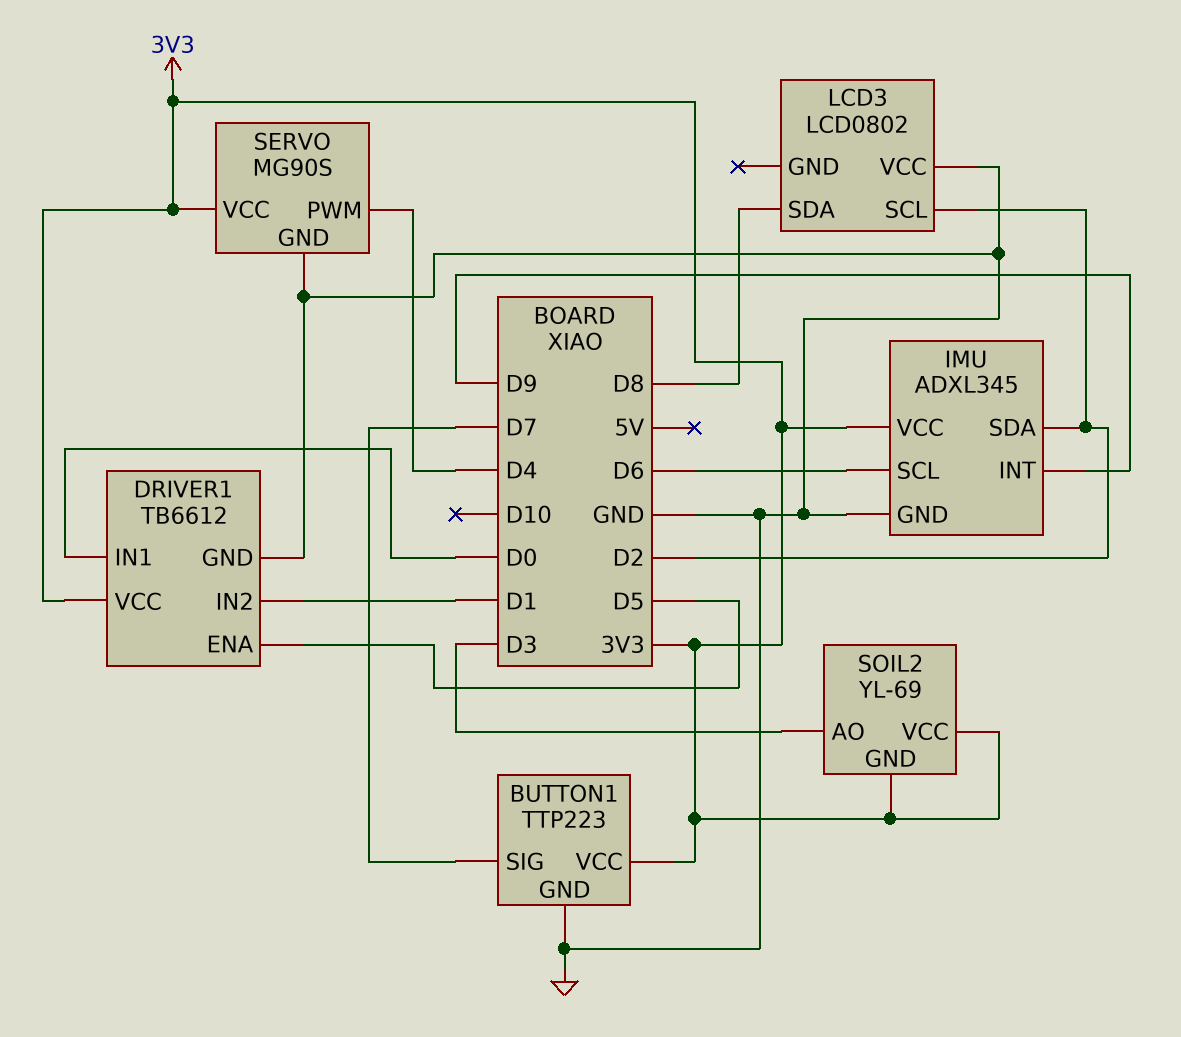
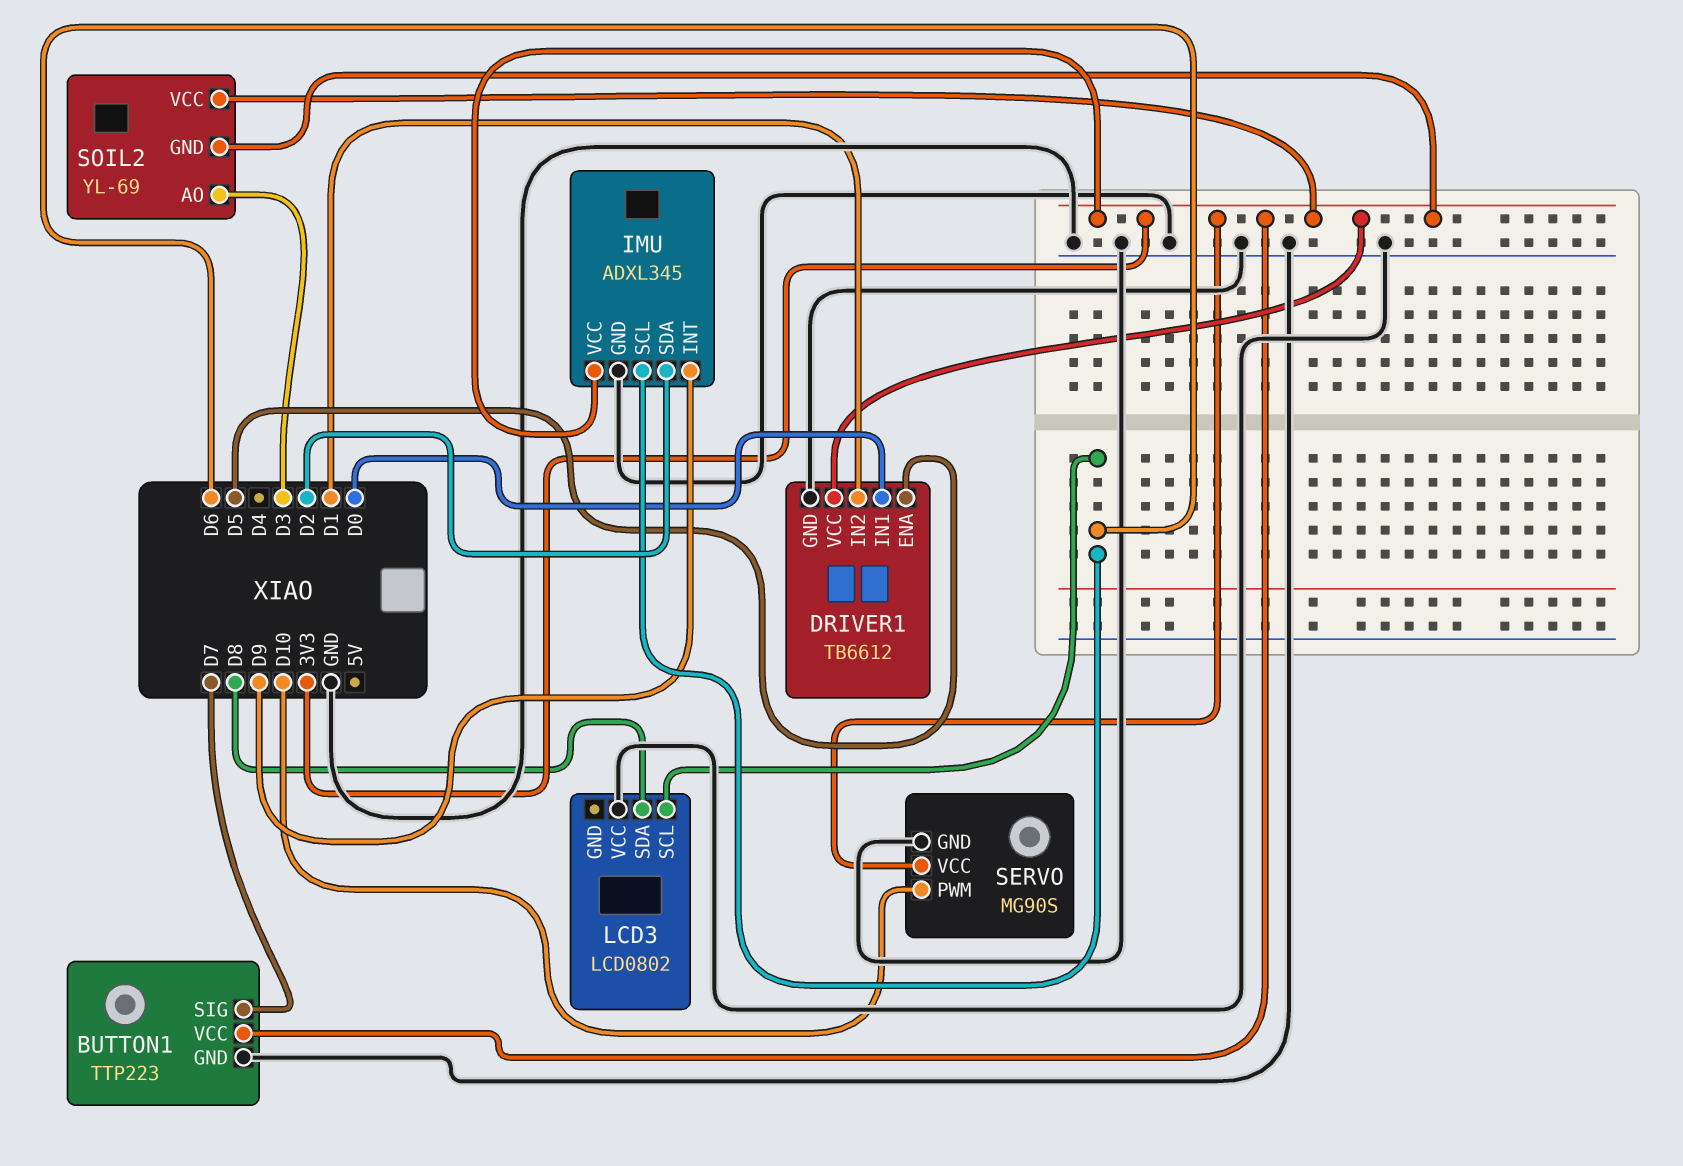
LCD3 pin SCL: D2 -> D6
SERVO pin PWM: D4 -> D10

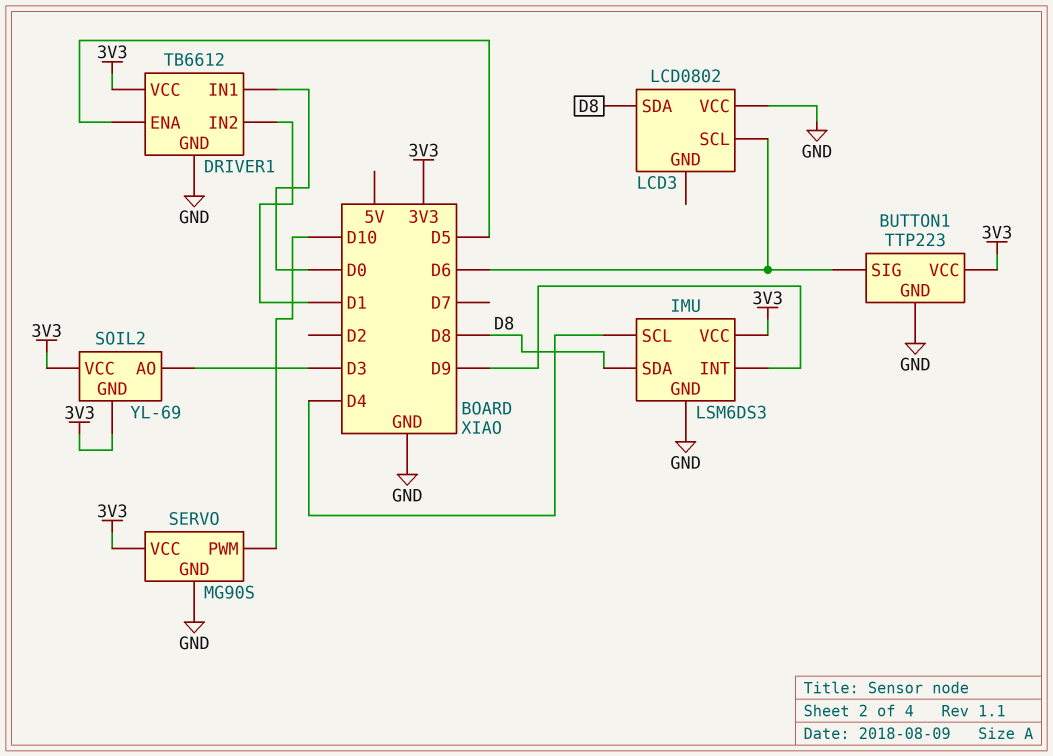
BUTTON1 pin SIG: D7 -> D6
IMU: ADXL345 -> LSM6DS3
IMU pin SCL: D6 -> D4
IMU pin SDA: D2 -> D8

